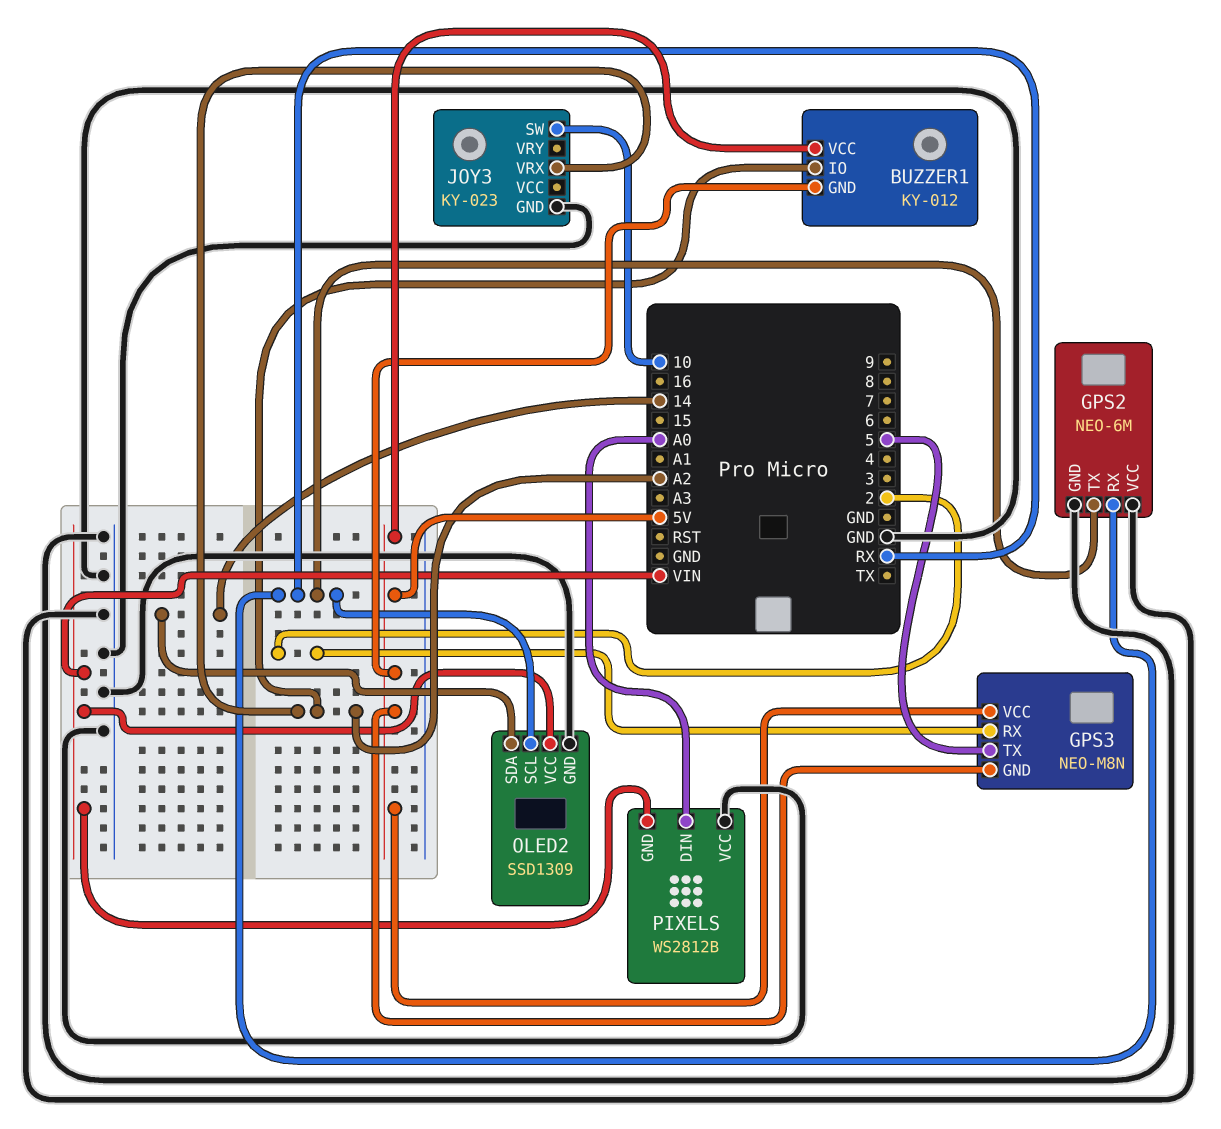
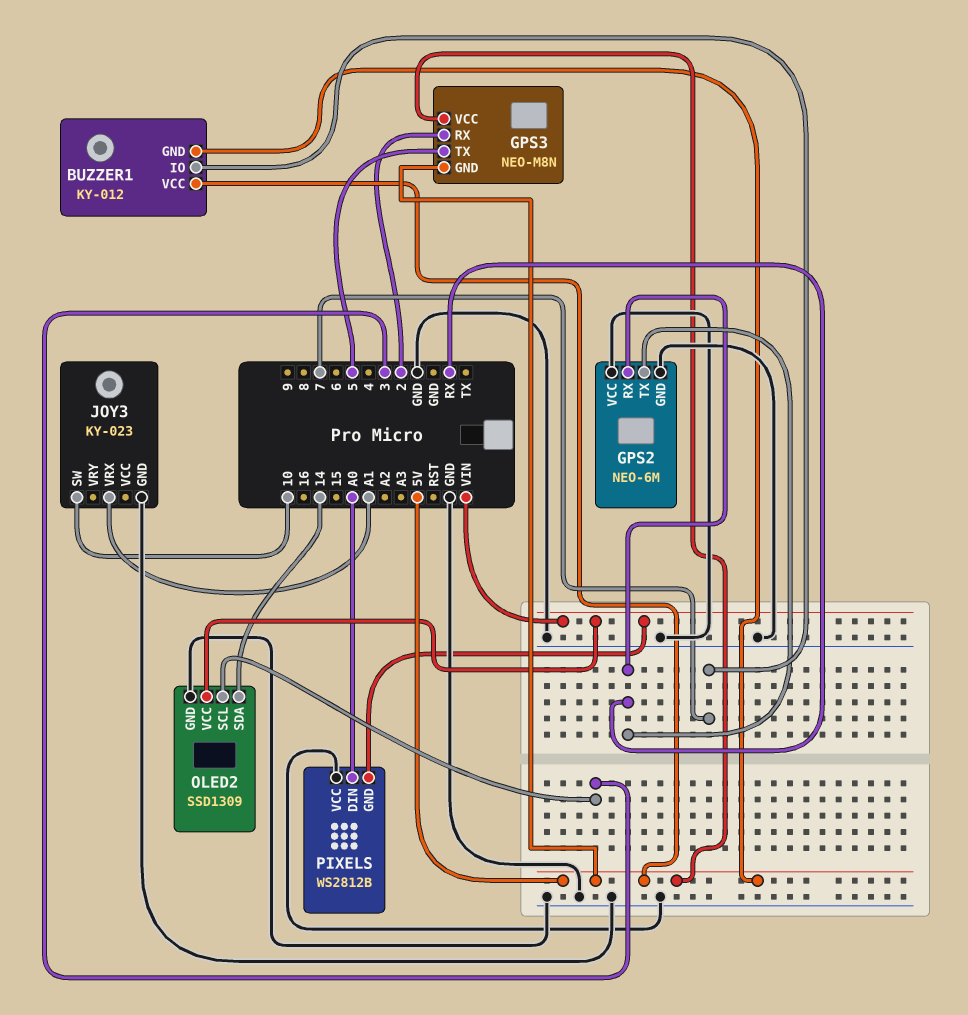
BUZZER1 pin IO: A2 -> 7
JOY3 pin VRX: A2 -> A1
OLED2 pin SCL: RX -> 3

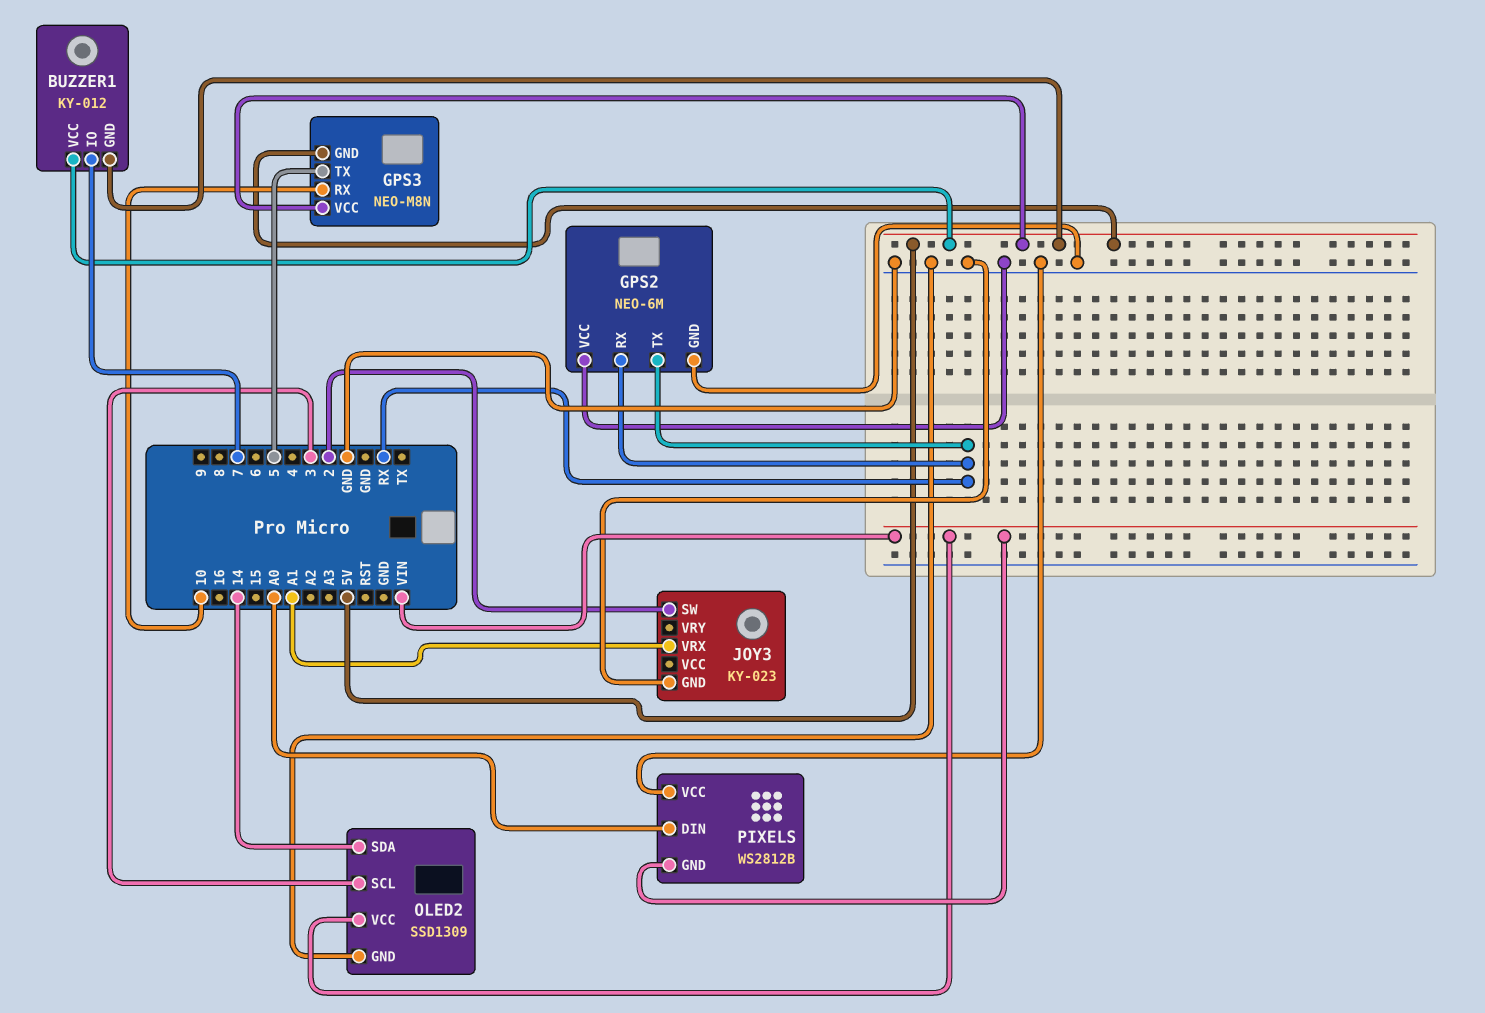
GPS3 pin RX: 2 -> 10
JOY3 pin SW: 10 -> 2

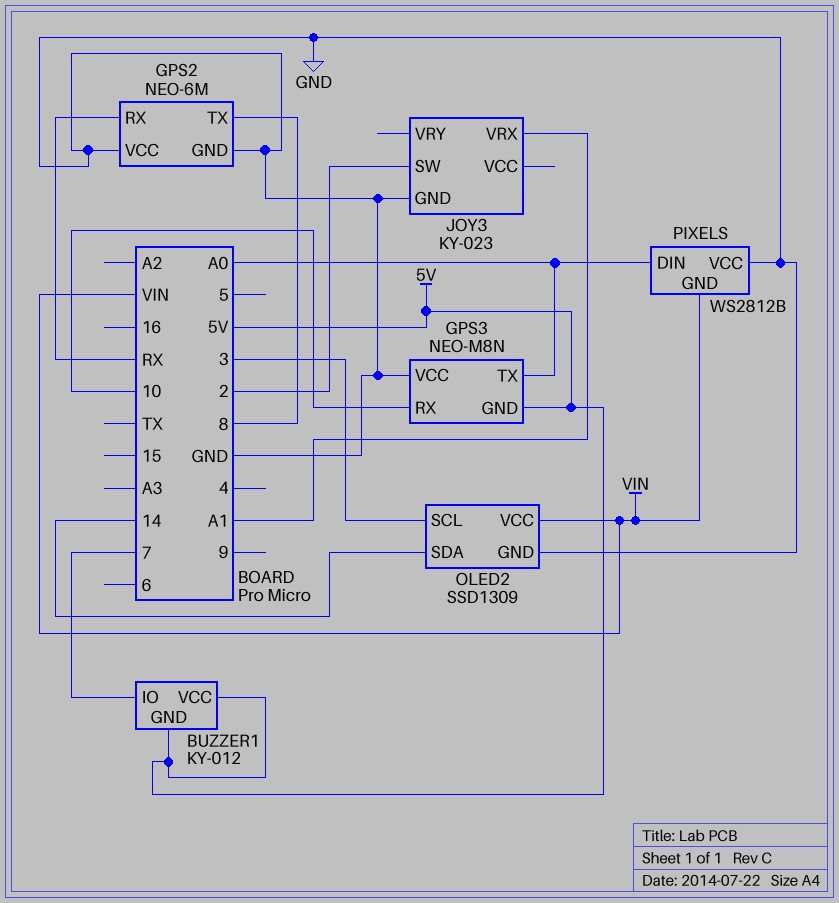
GPS2 pin TX: RX -> 8
GPS3 pin TX: 5 -> A0
GPS3 pin VCC: 5V -> GND

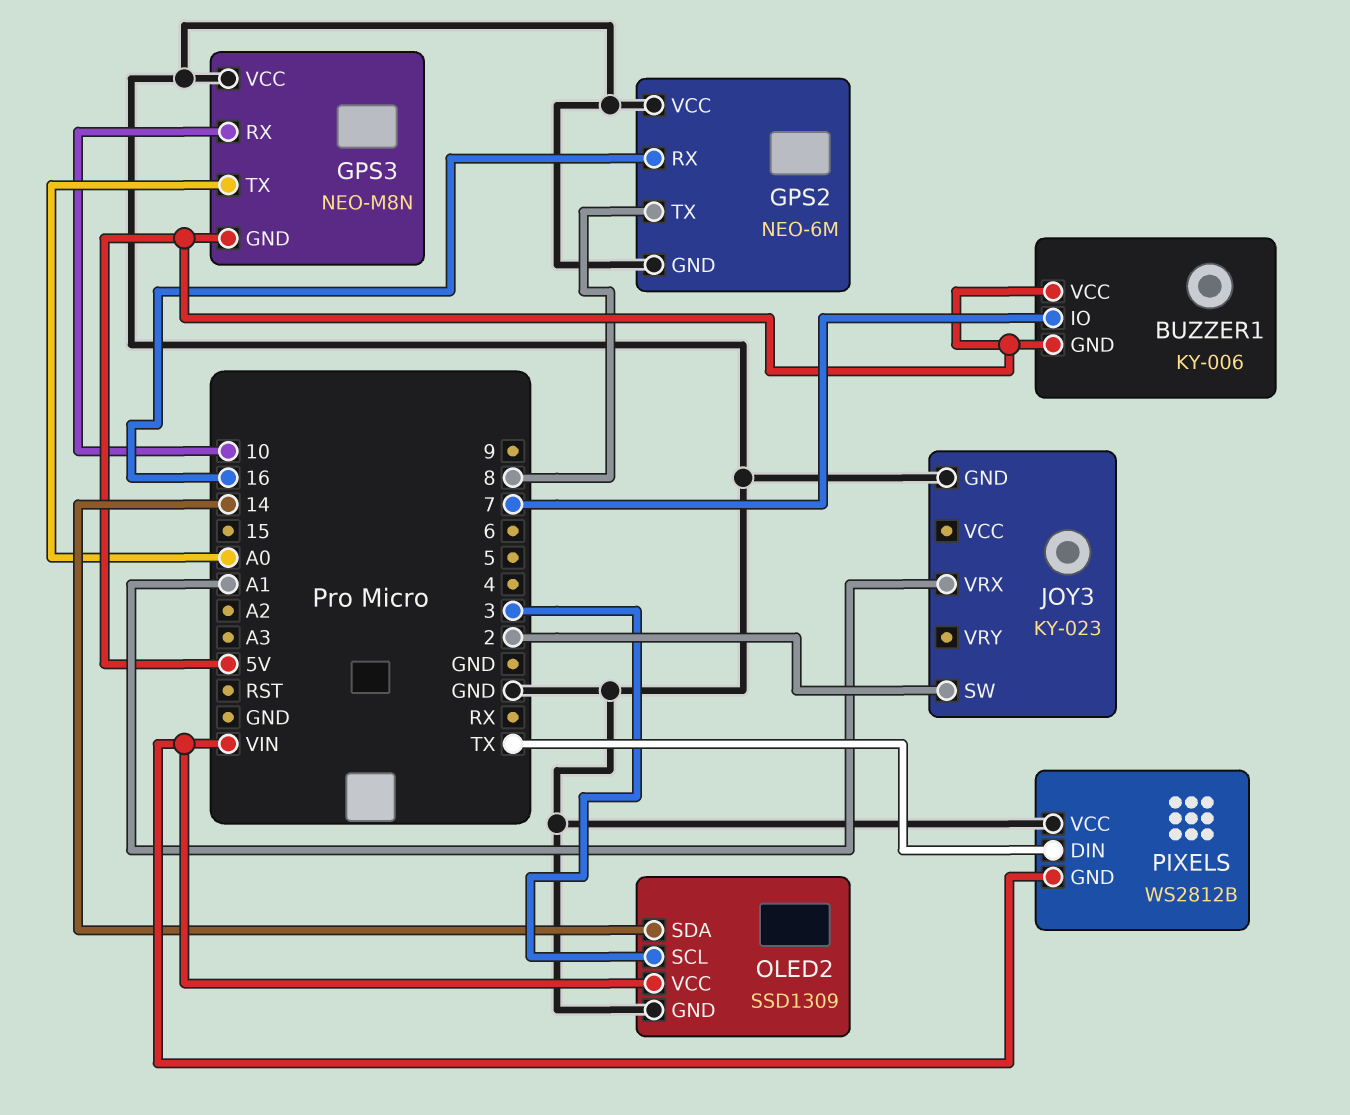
BUZZER1: KY-012 -> KY-006
GPS2 pin RX: RX -> 16
PIXELS pin DIN: A0 -> TX

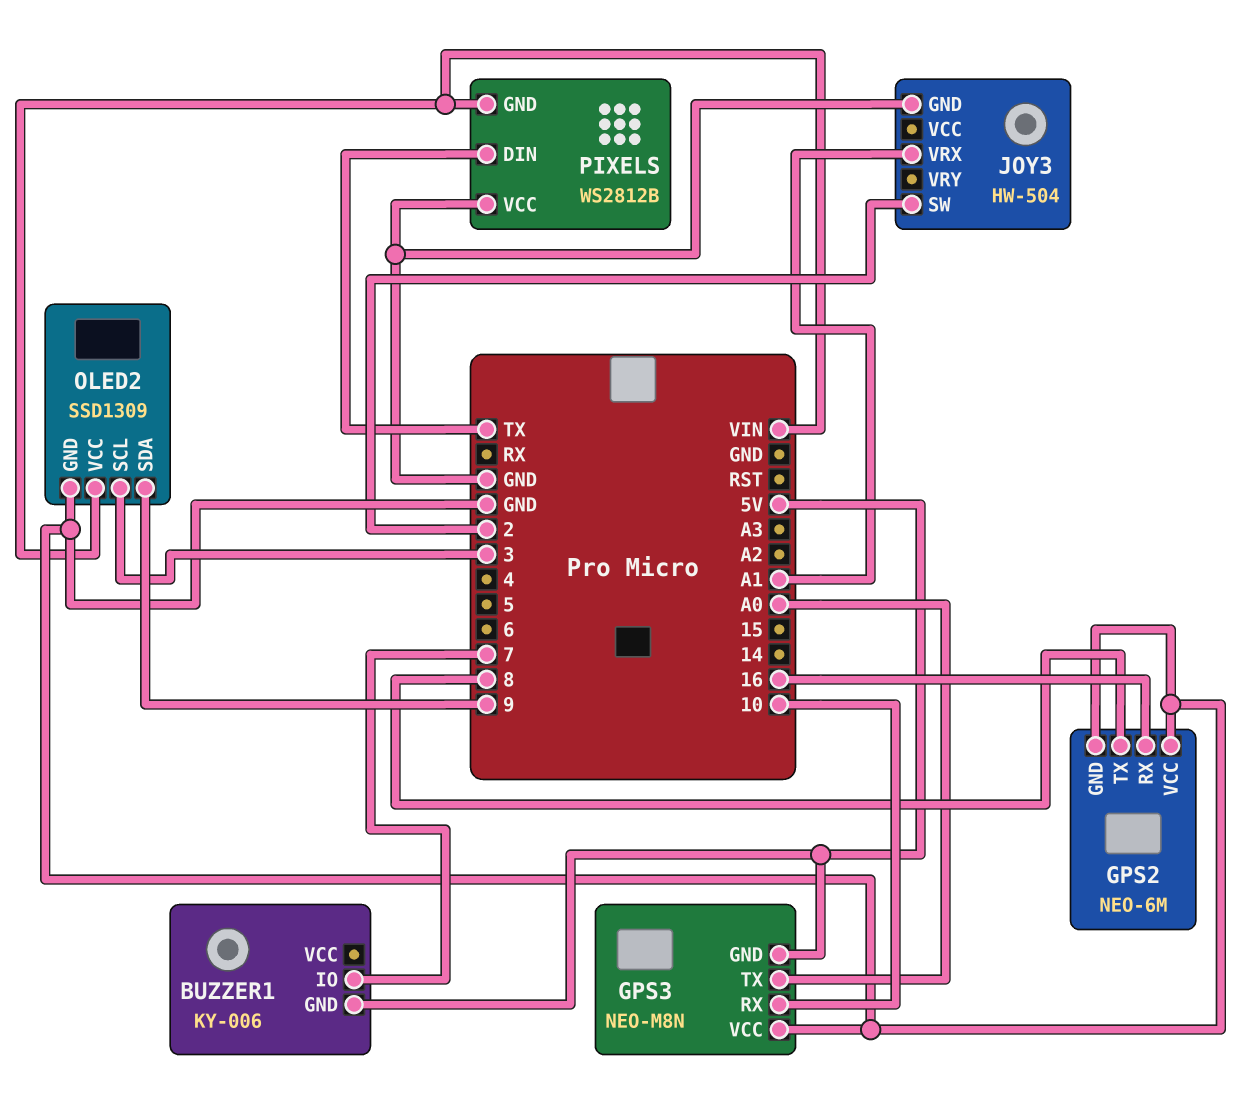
BUZZER1 pin VCC: 5V -> none
JOY3: KY-023 -> HW-504
OLED2 pin SDA: 14 -> 9

